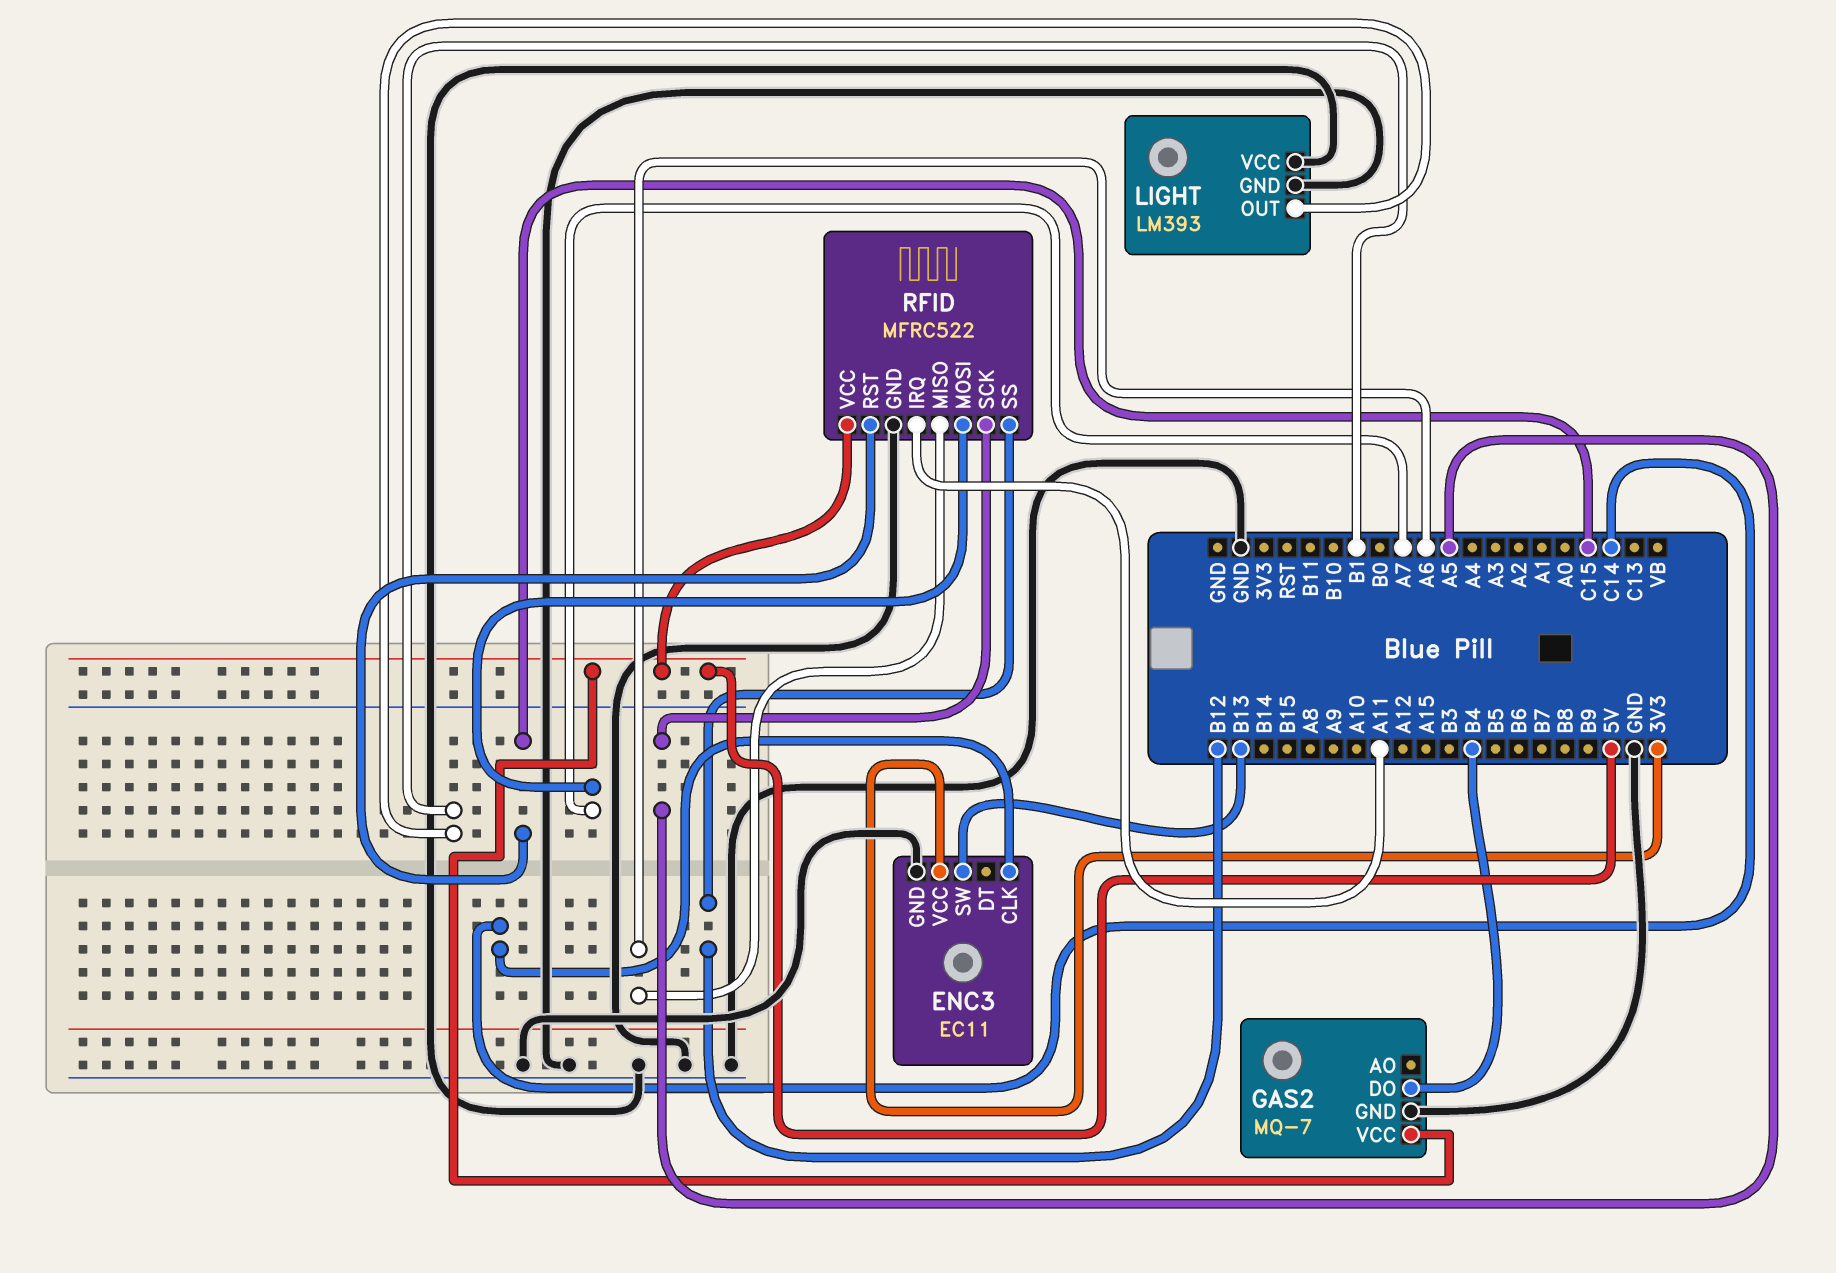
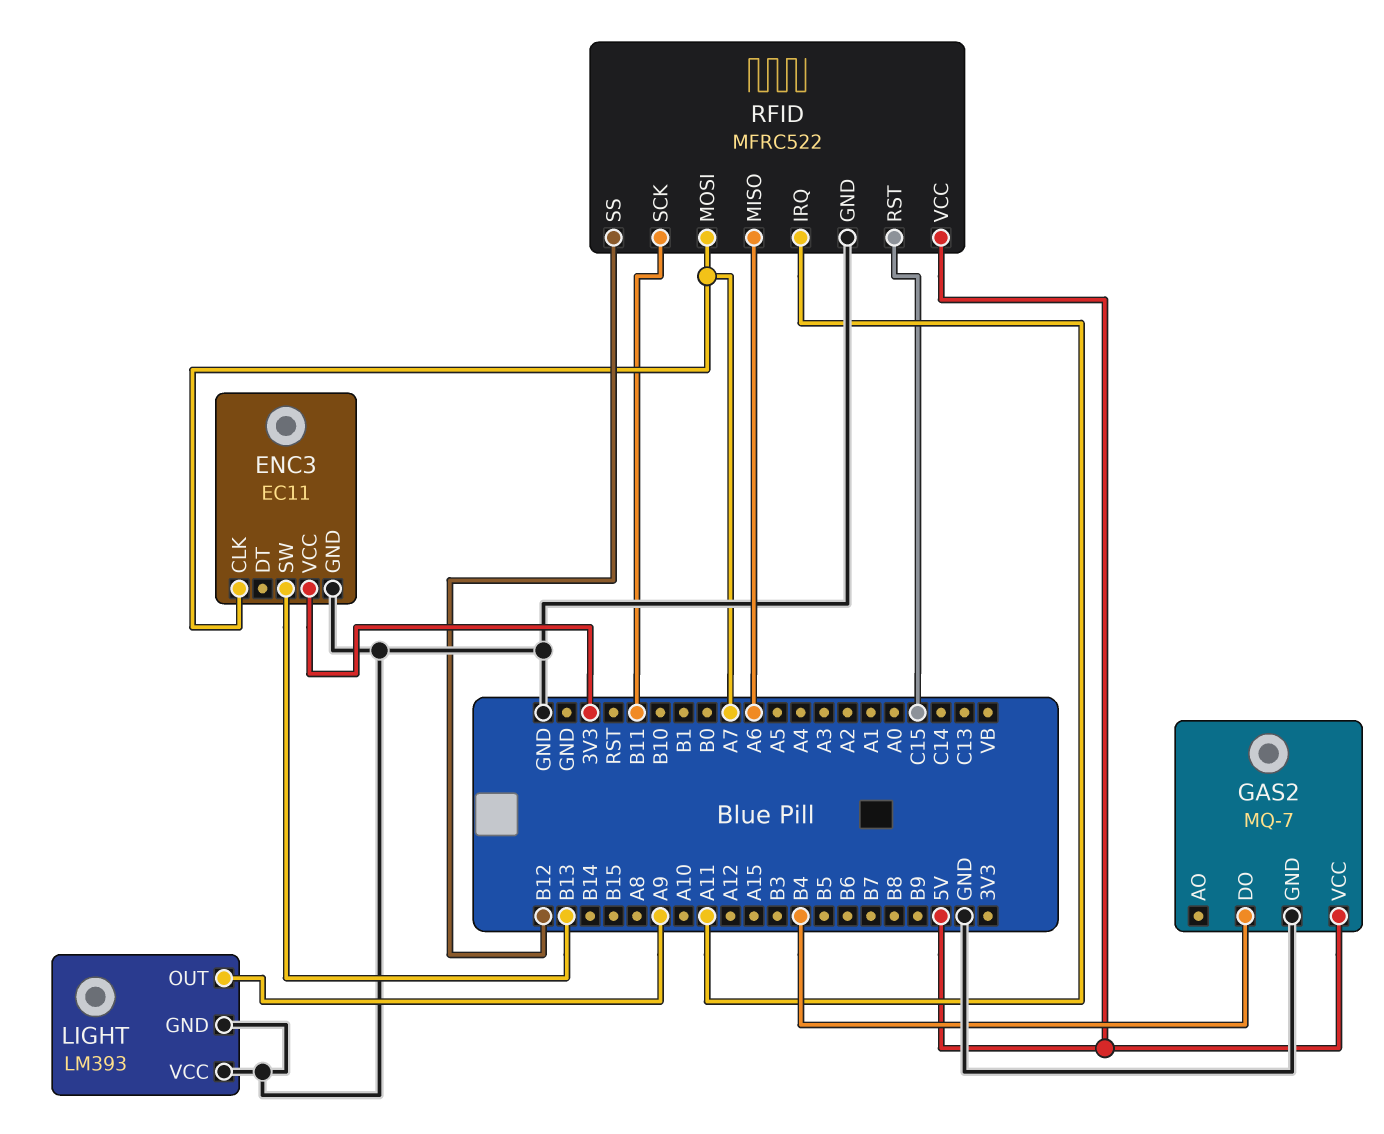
ENC3 pin CLK: C14 -> A7
LIGHT pin OUT: B1 -> A9
RFID pin SCK: A5 -> B11

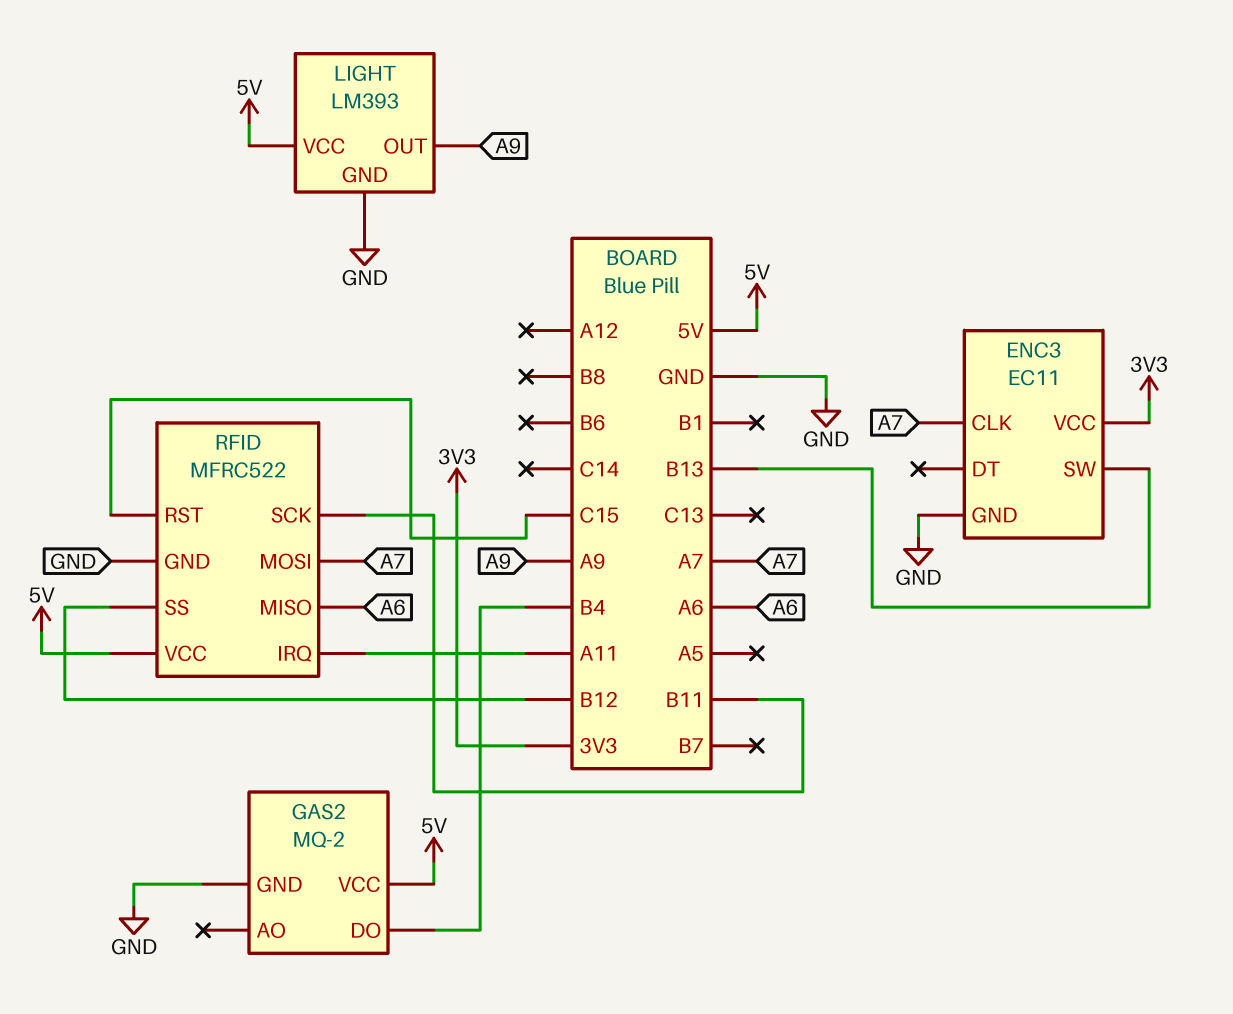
GAS2: MQ-7 -> MQ-2
LIGHT pin VCC: GND -> 5V

